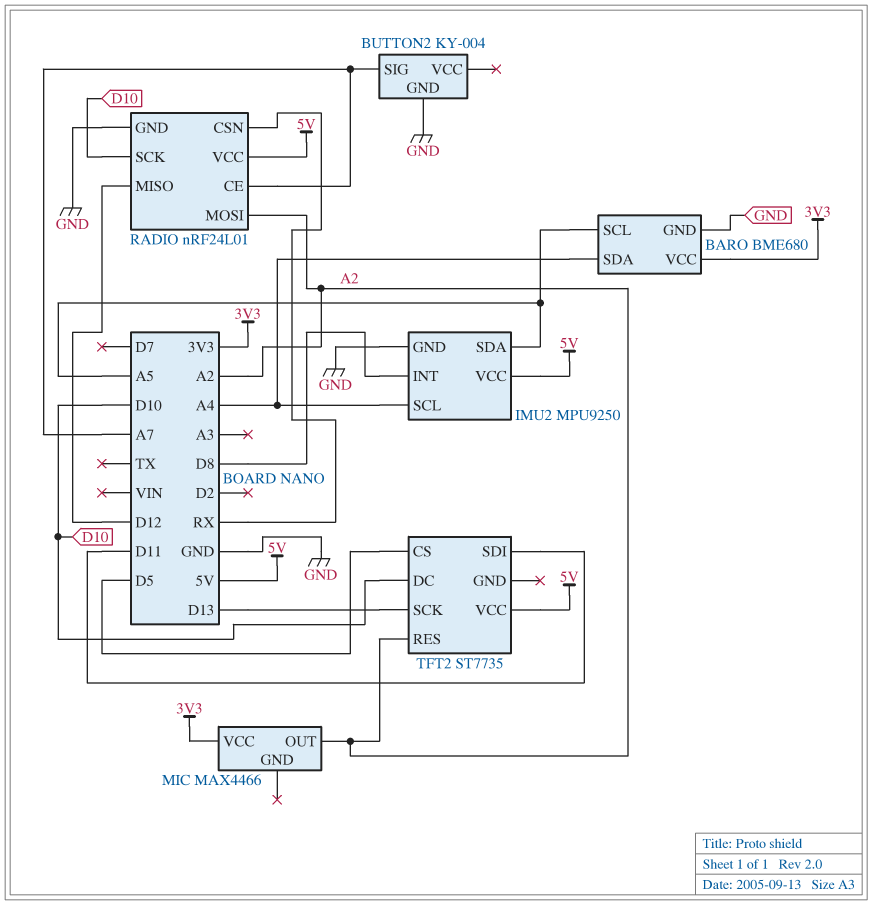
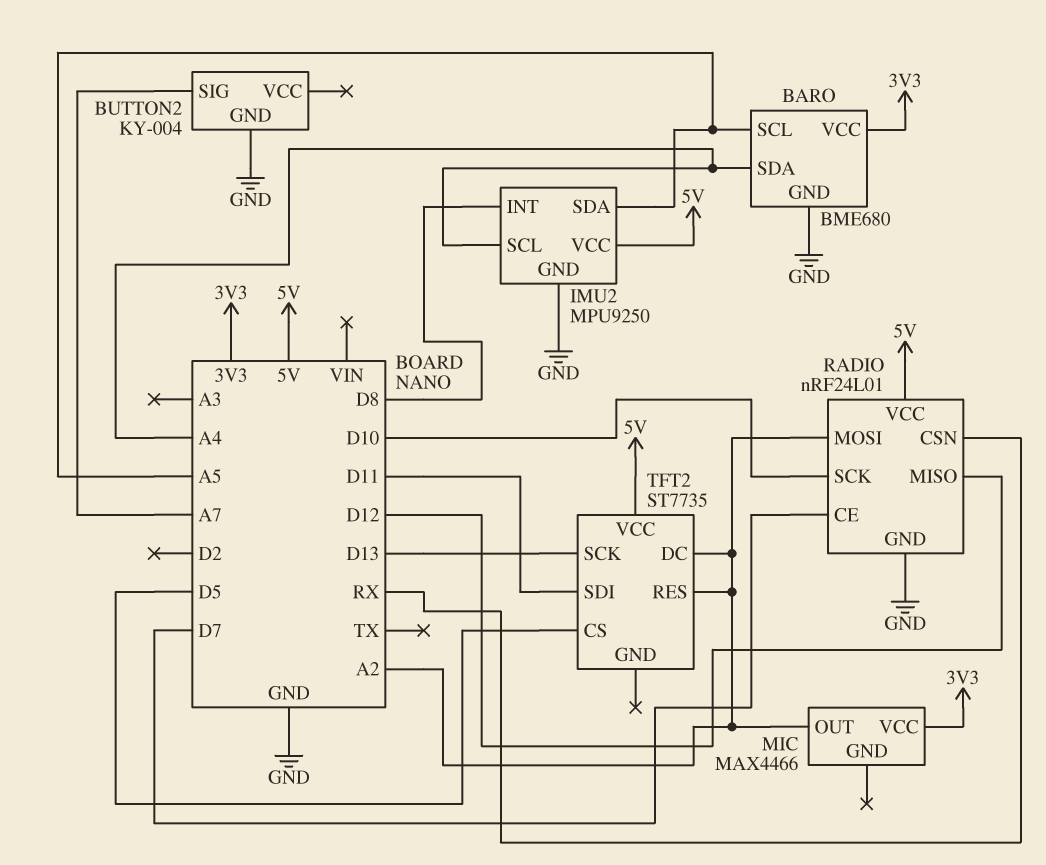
RADIO pin CE: A7 -> D7
TFT2 pin DC: D10 -> A2

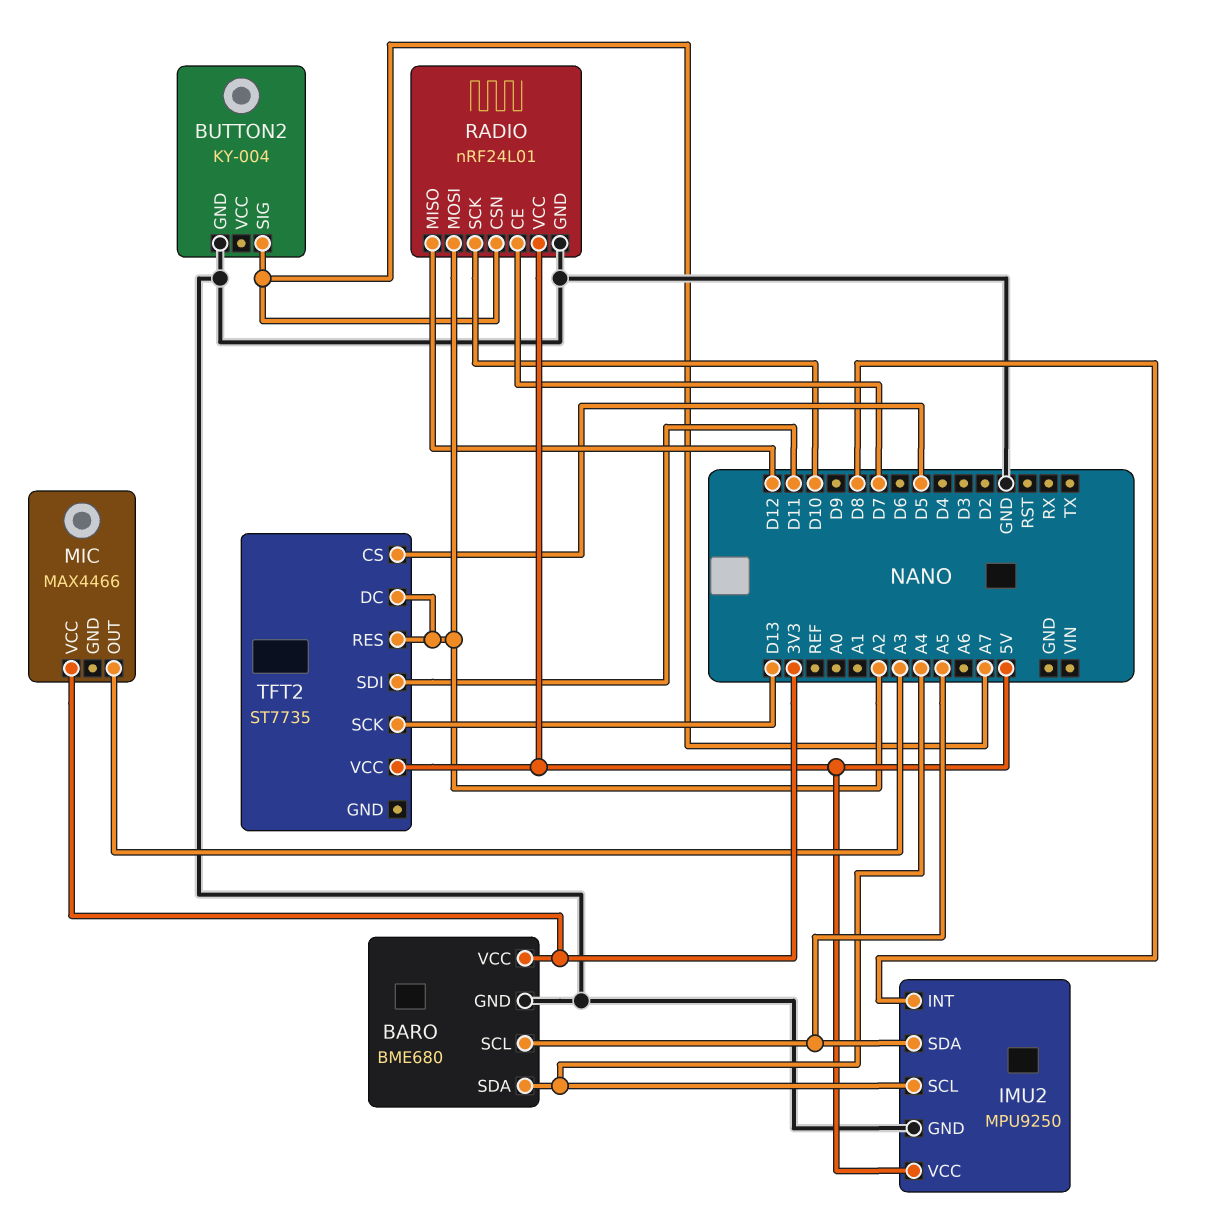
MIC pin OUT: A2 -> A3
RADIO pin CSN: RX -> A7

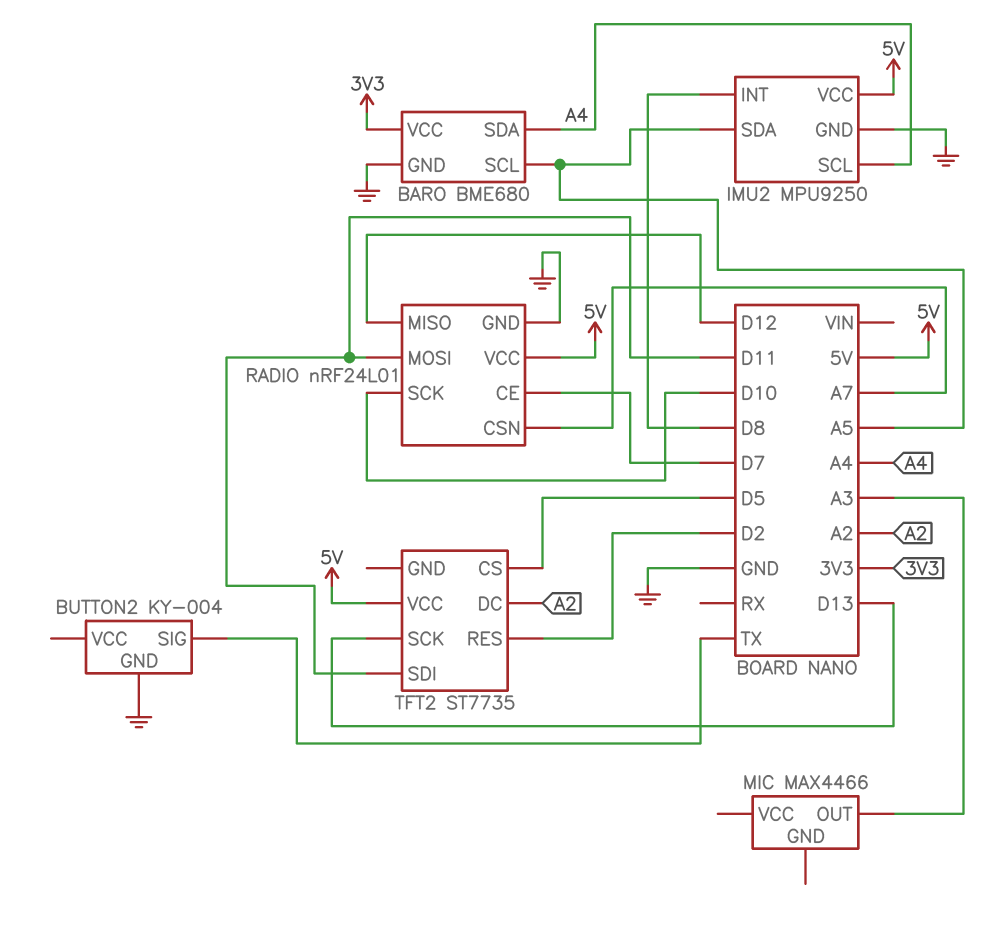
BUTTON2 pin SIG: A7 -> TX
MIC pin VCC: 3V3 -> none
RADIO pin MOSI: A2 -> D11
TFT2 pin RES: A2 -> D2

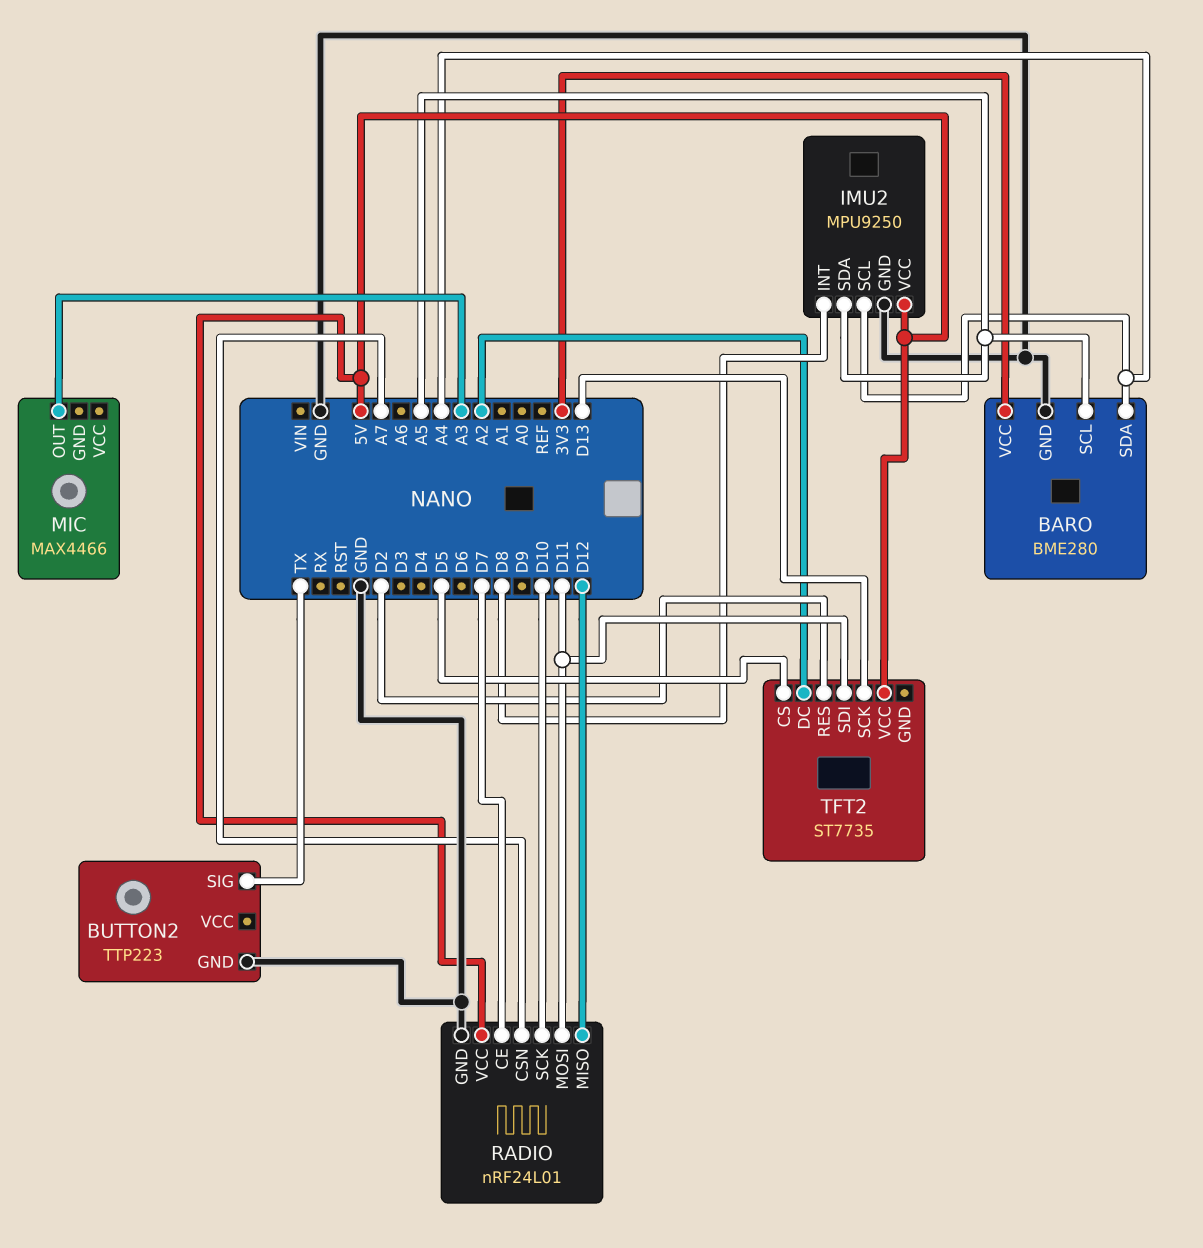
BARO: BME680 -> BME280
BUTTON2: KY-004 -> TTP223

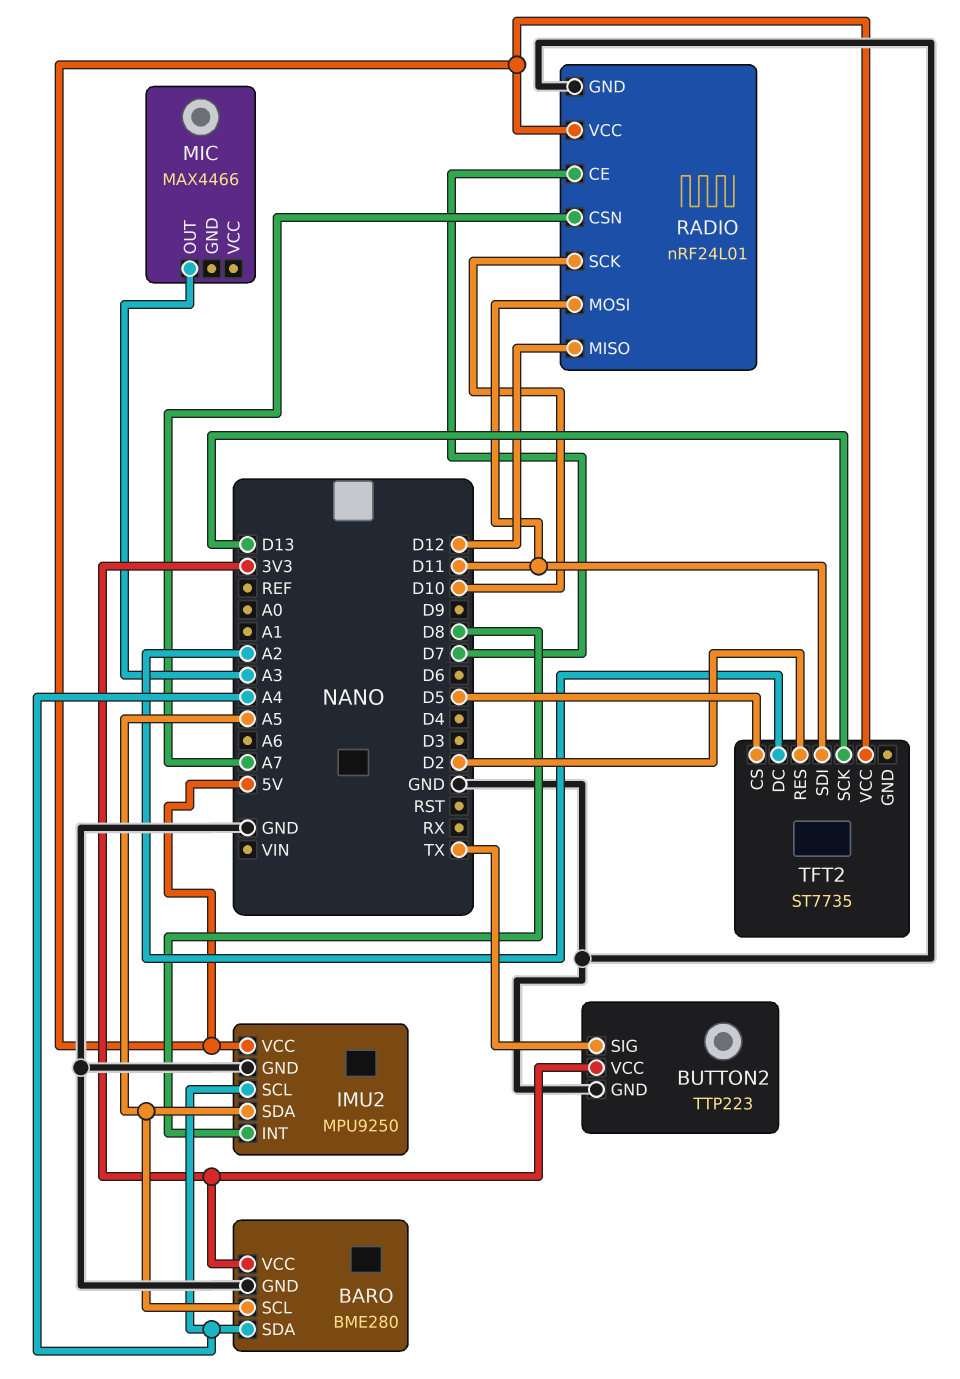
BUTTON2 pin VCC: none -> 3V3

